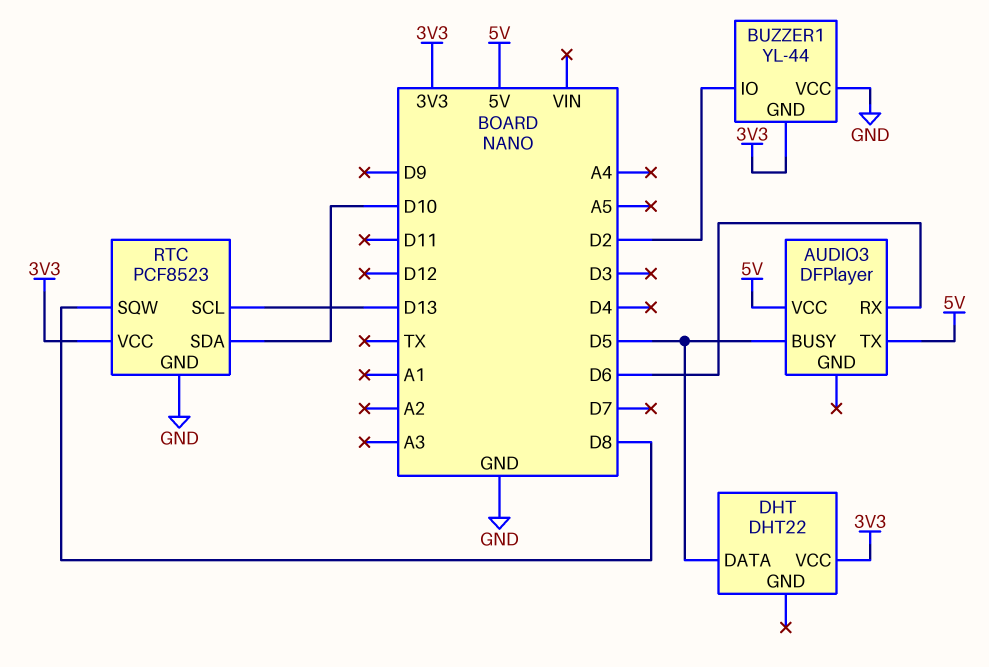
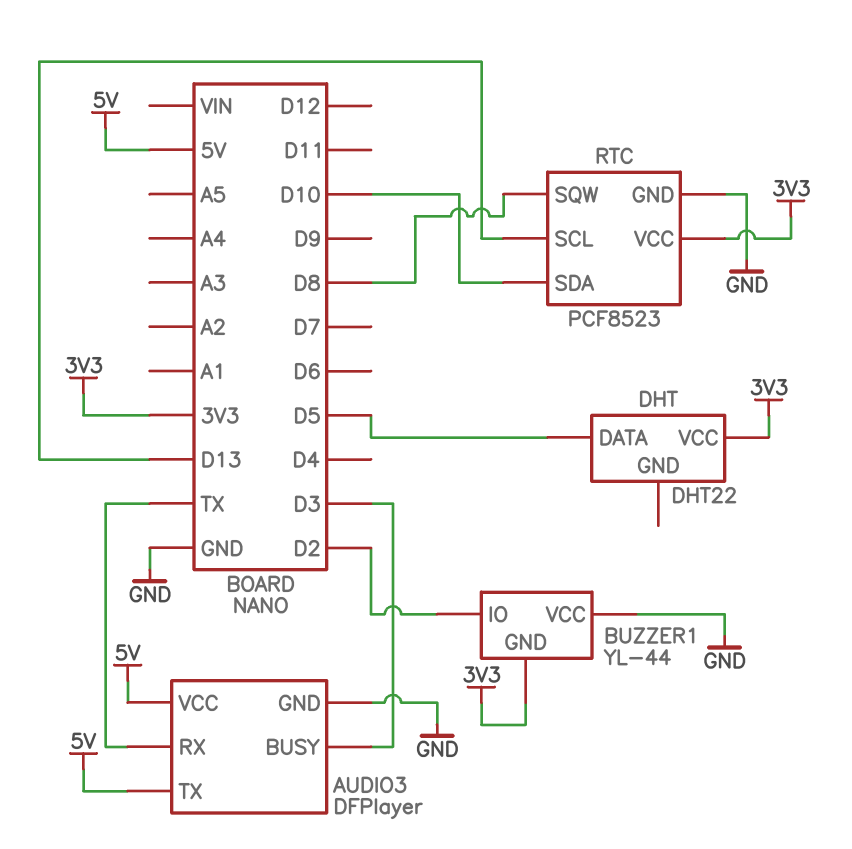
AUDIO3 pin BUSY: D5 -> D3
AUDIO3 pin GND: none -> GND
AUDIO3 pin RX: D6 -> TX

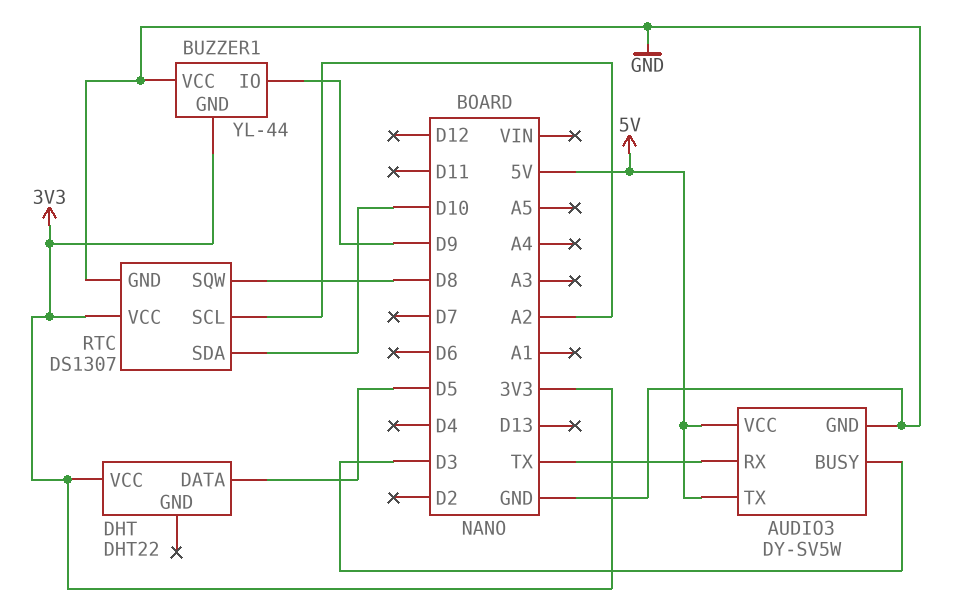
AUDIO3: DFPlayer -> DY-SV5W
BUZZER1 pin IO: D2 -> D9
RTC: PCF8523 -> DS1307
RTC pin SCL: D13 -> A2

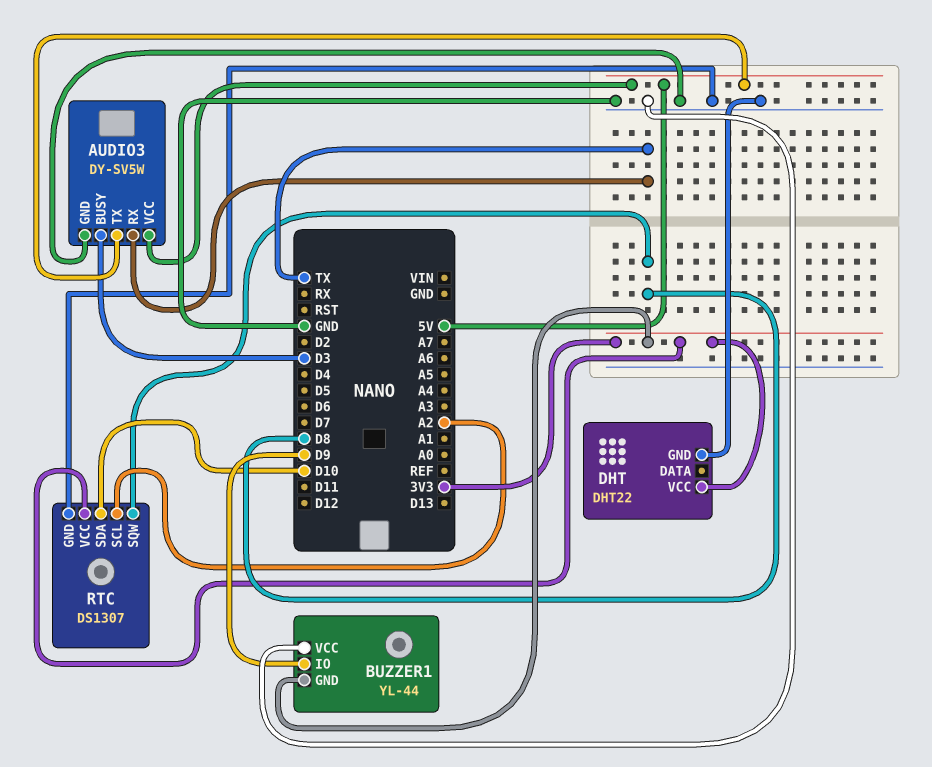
DHT pin DATA: D5 -> none
DHT pin GND: none -> GND

